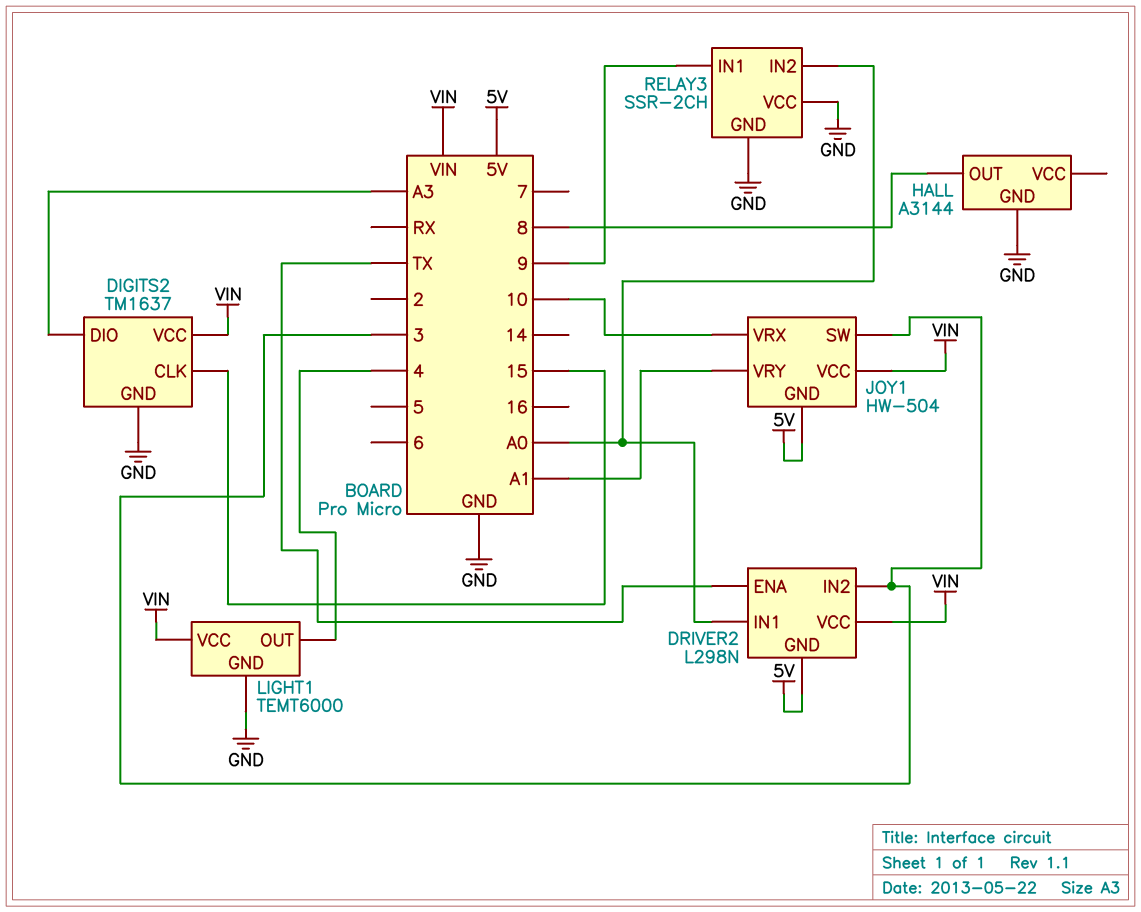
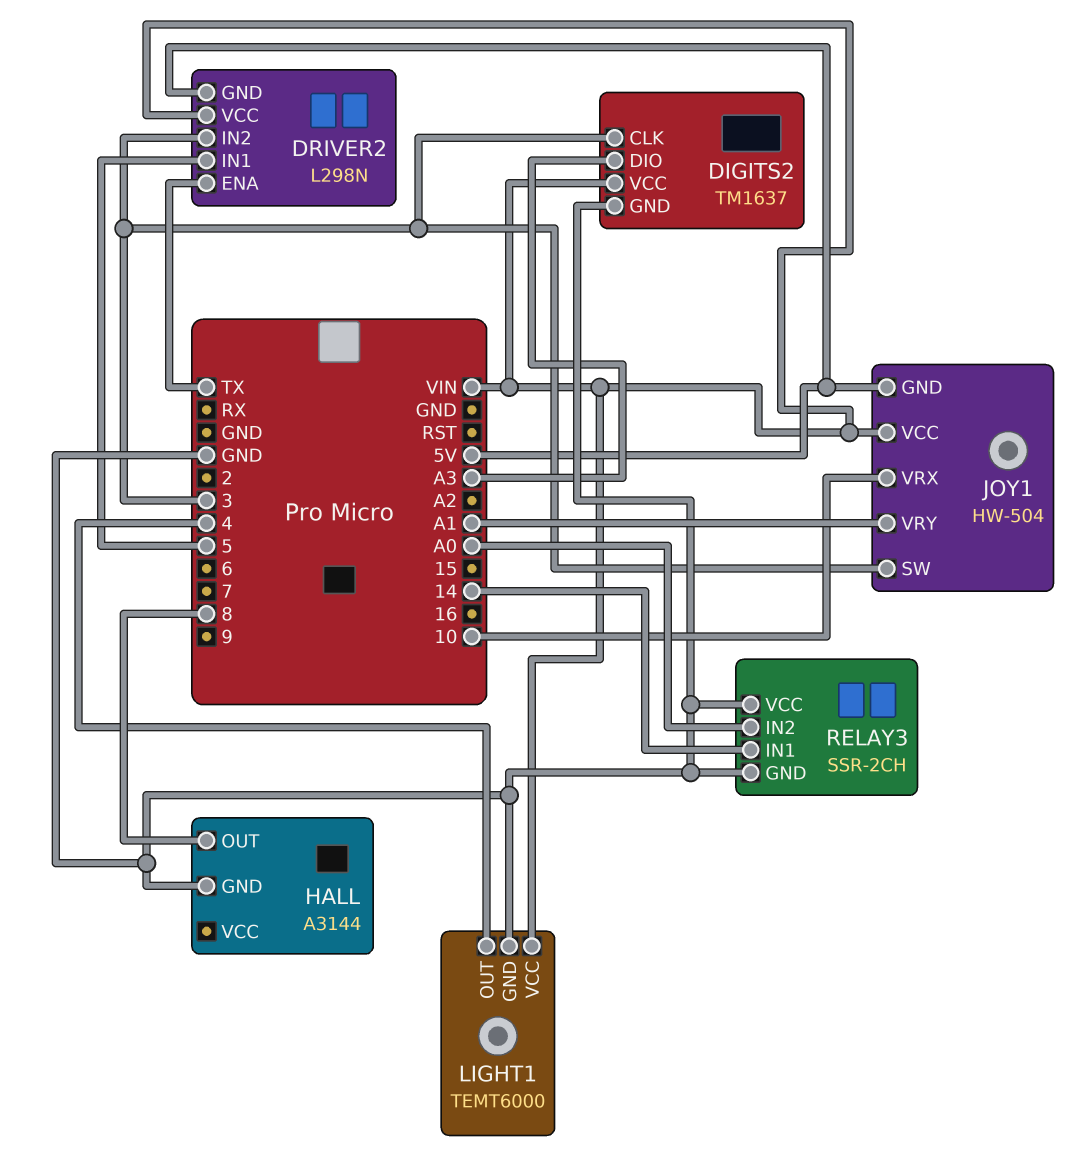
DIGITS2 pin CLK: 15 -> 3
DRIVER2 pin IN1: A0 -> 5
RELAY3 pin IN1: 9 -> 14

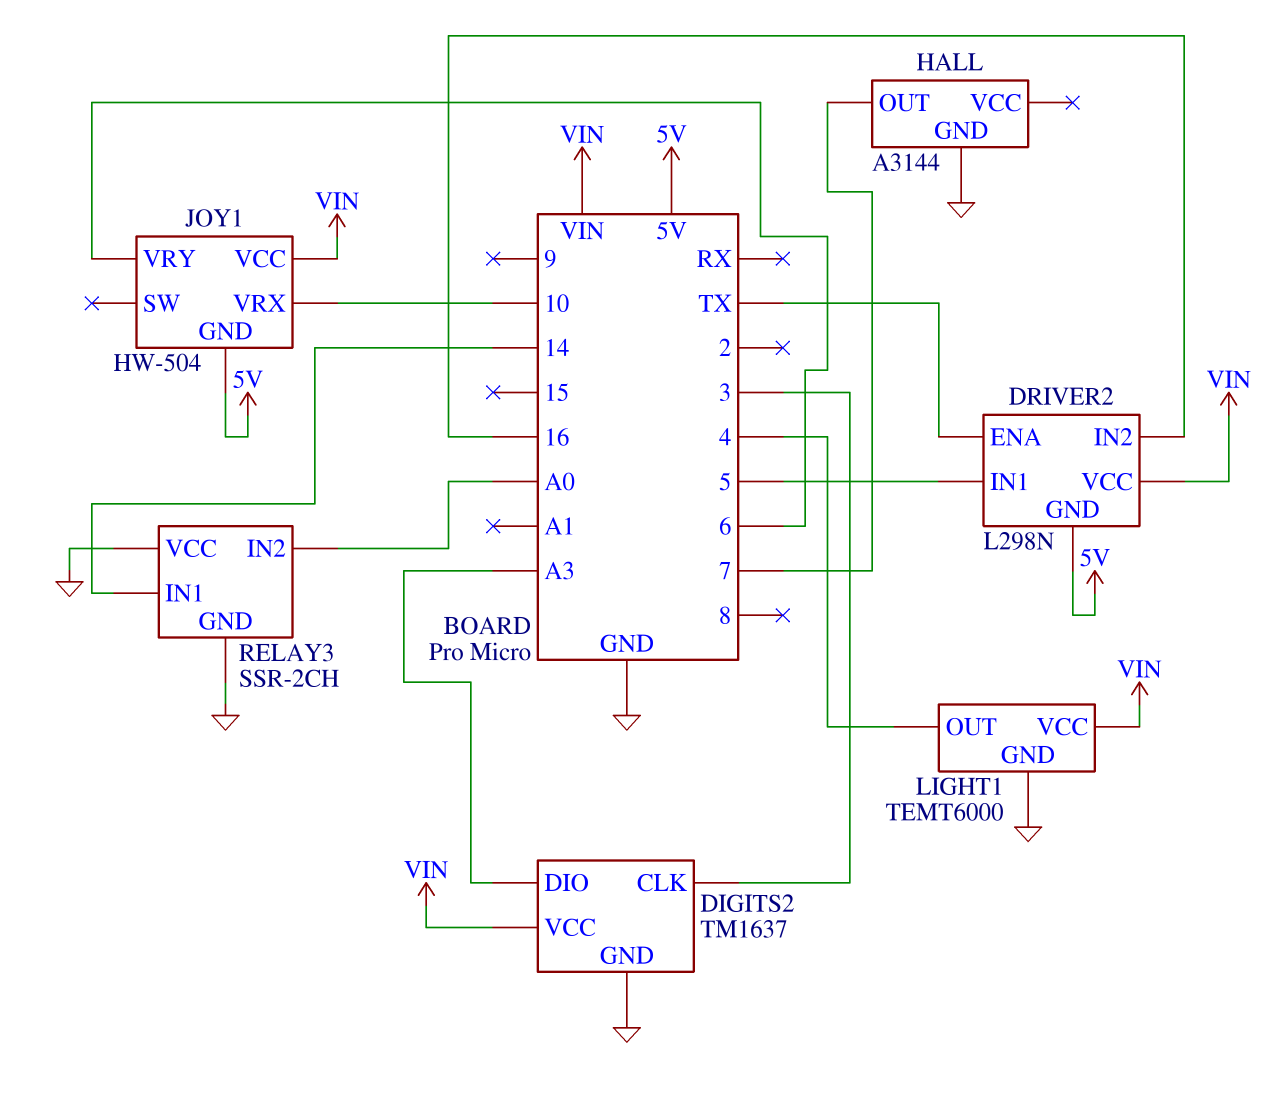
DRIVER2 pin IN2: 3 -> 16
HALL pin OUT: 8 -> 7
JOY1 pin SW: 3 -> none
JOY1 pin VRY: A1 -> 6

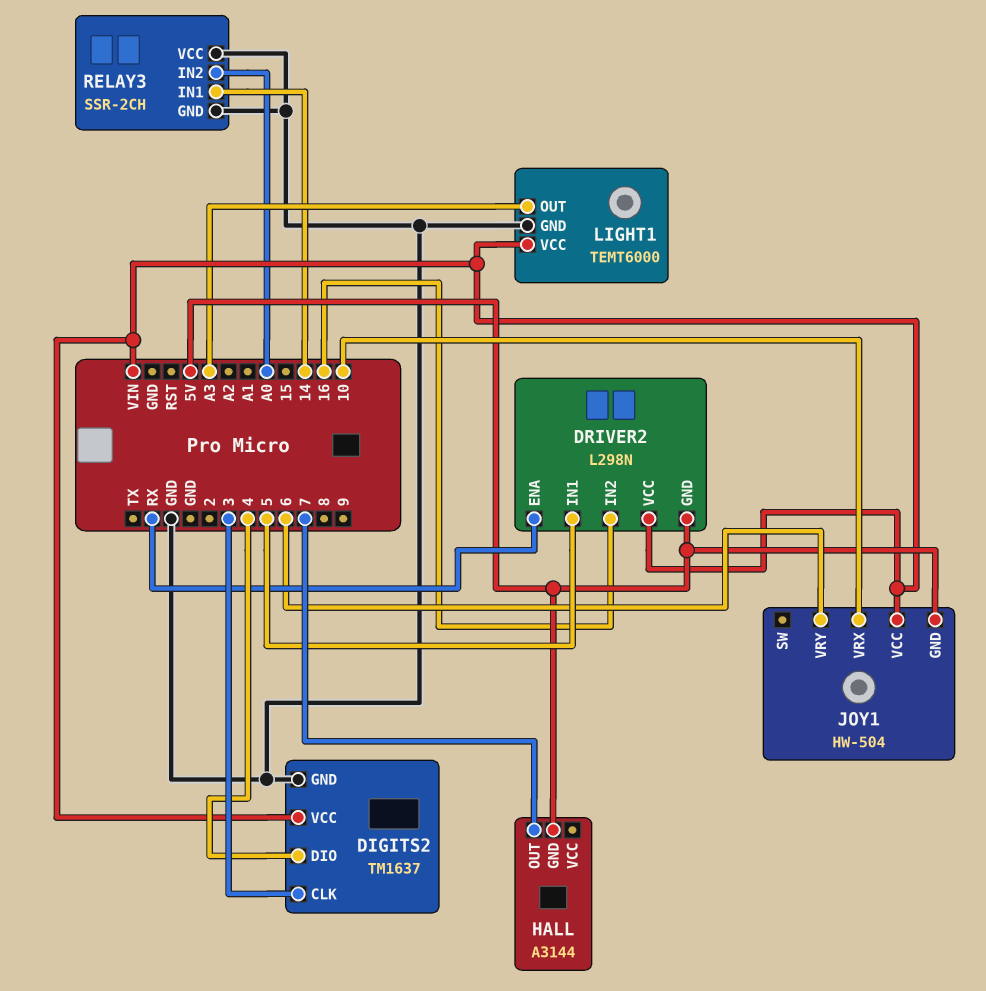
DIGITS2 pin DIO: A3 -> 4
DRIVER2 pin ENA: TX -> RX
HALL pin GND: GND -> 5V
LIGHT1 pin OUT: 4 -> A3

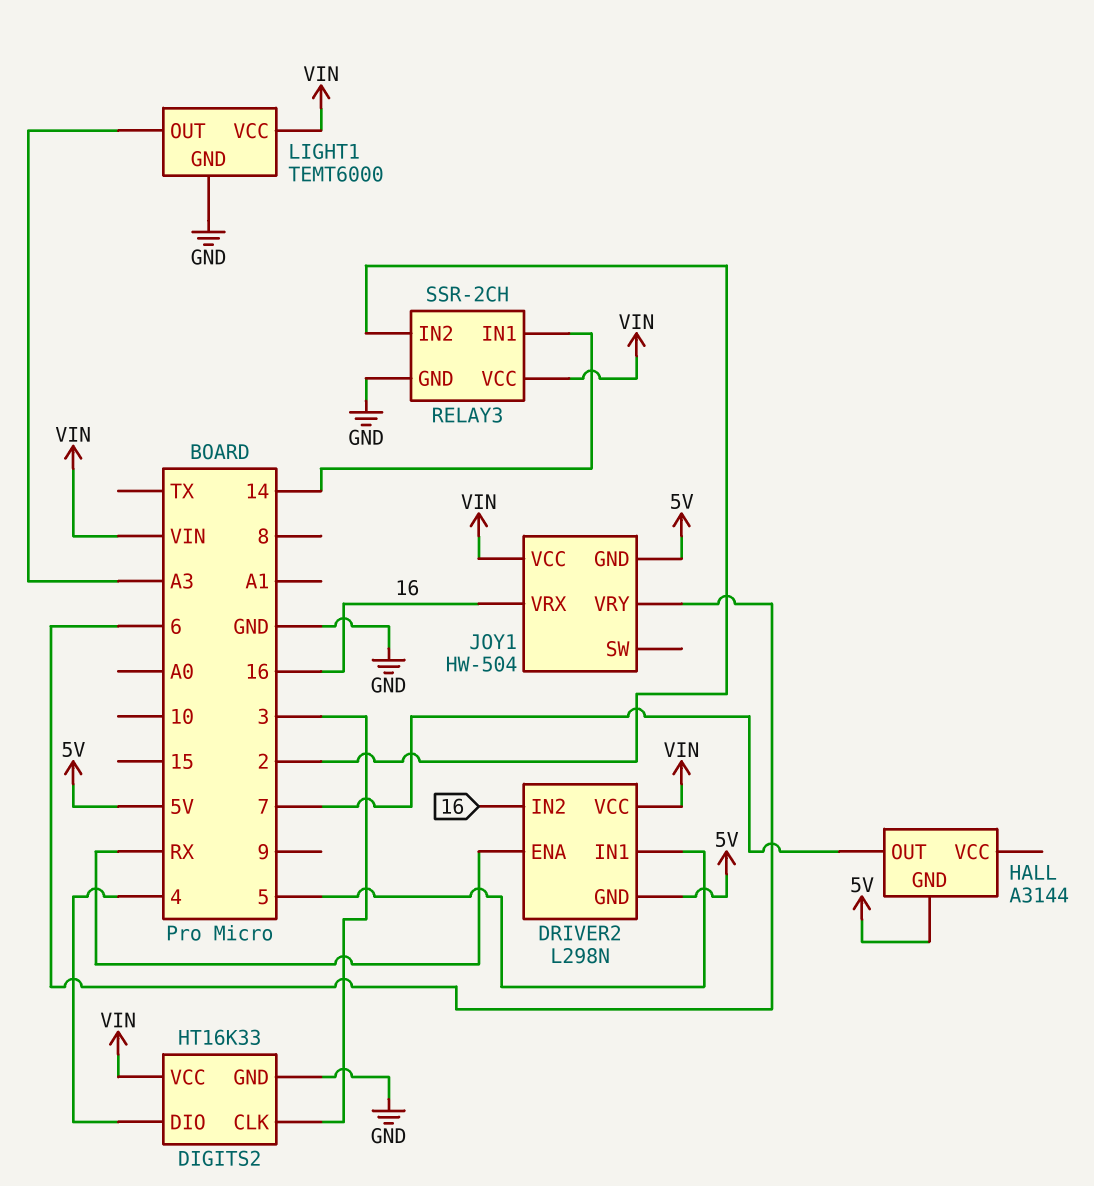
DIGITS2: TM1637 -> HT16K33
JOY1 pin VRX: 10 -> 16
RELAY3 pin IN2: A0 -> 2
RELAY3 pin VCC: GND -> VIN

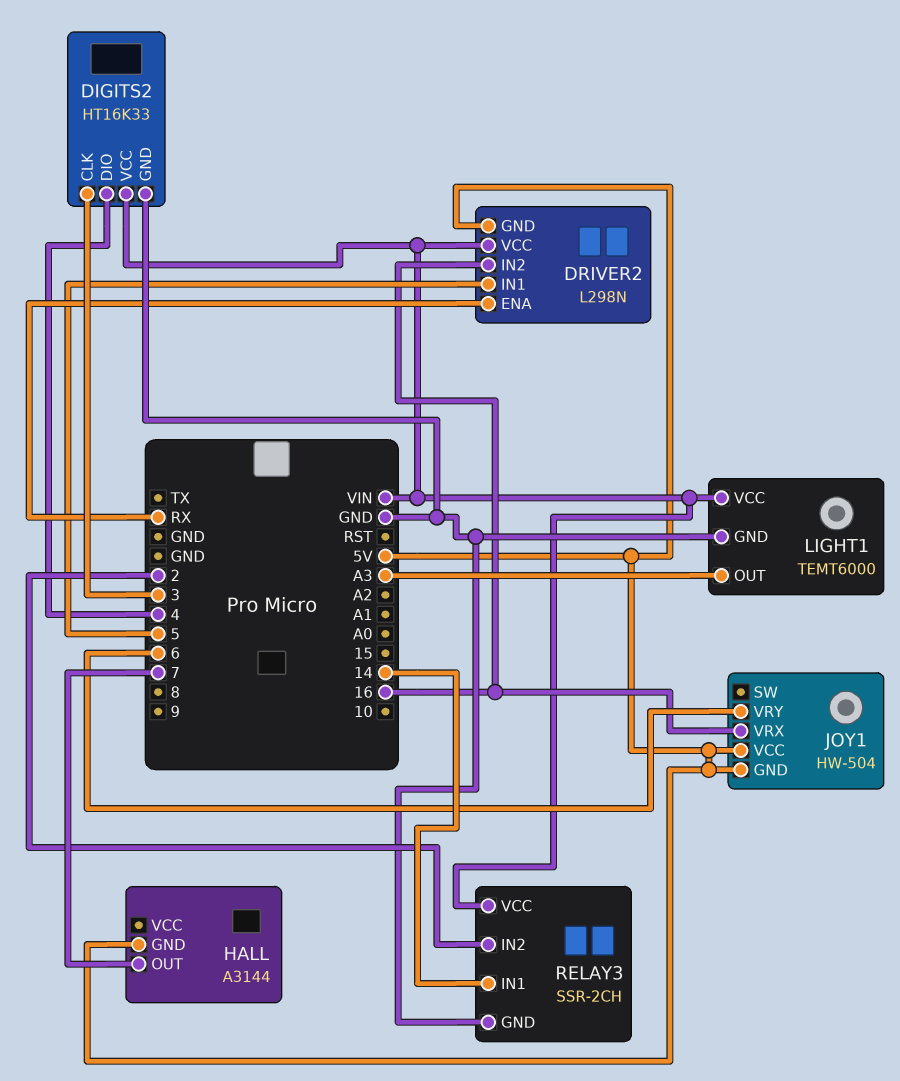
JOY1 pin VCC: VIN -> 5V

